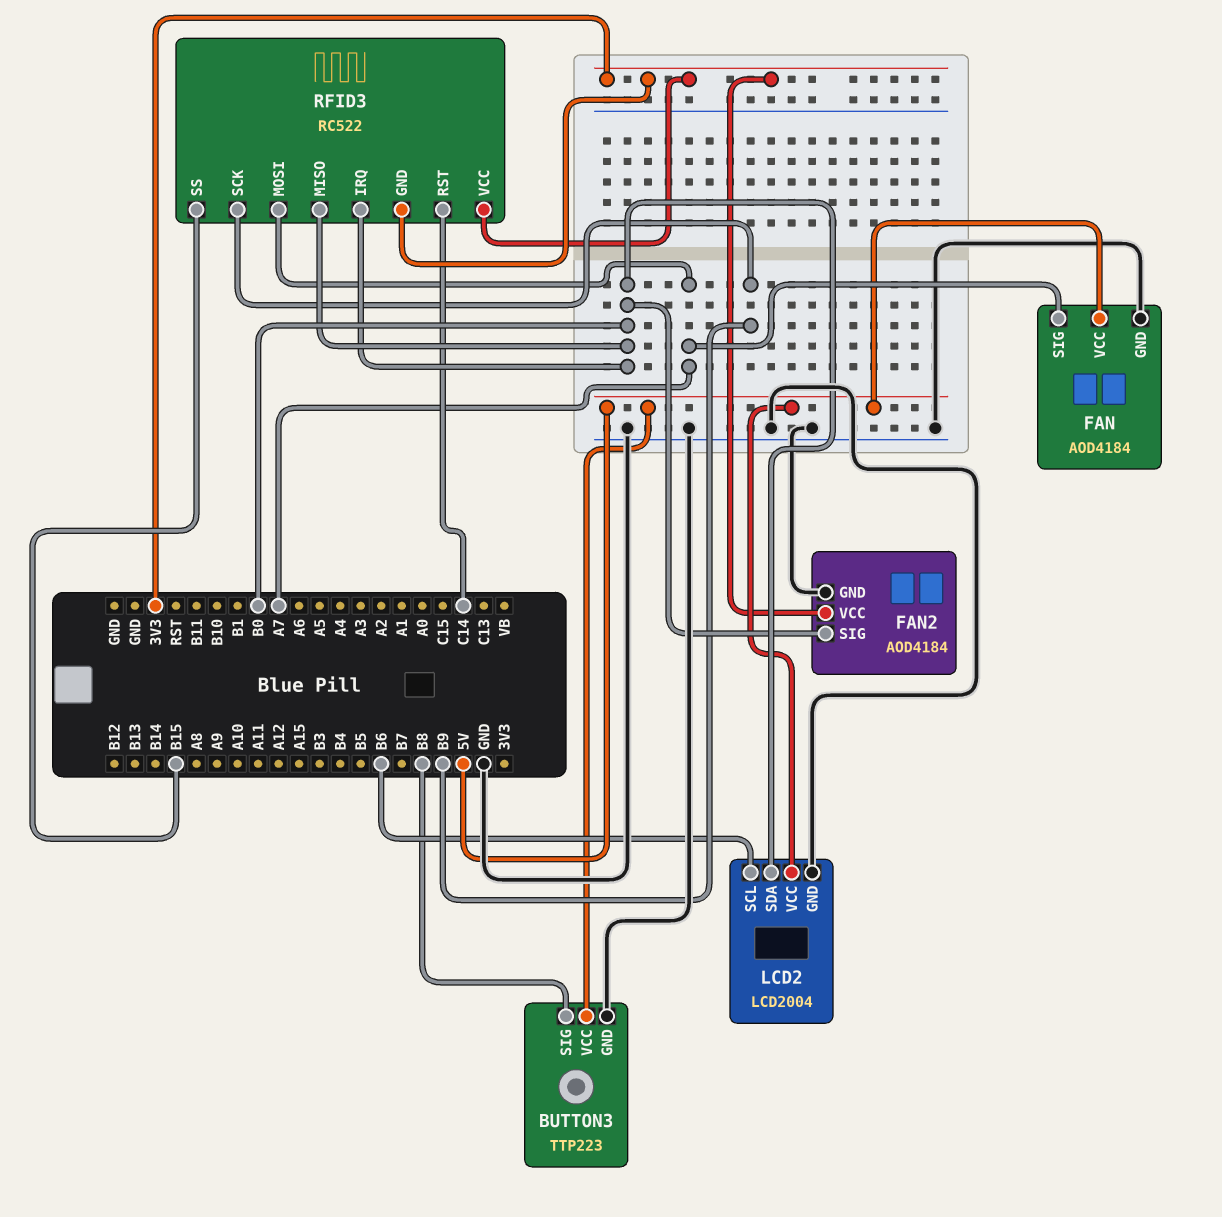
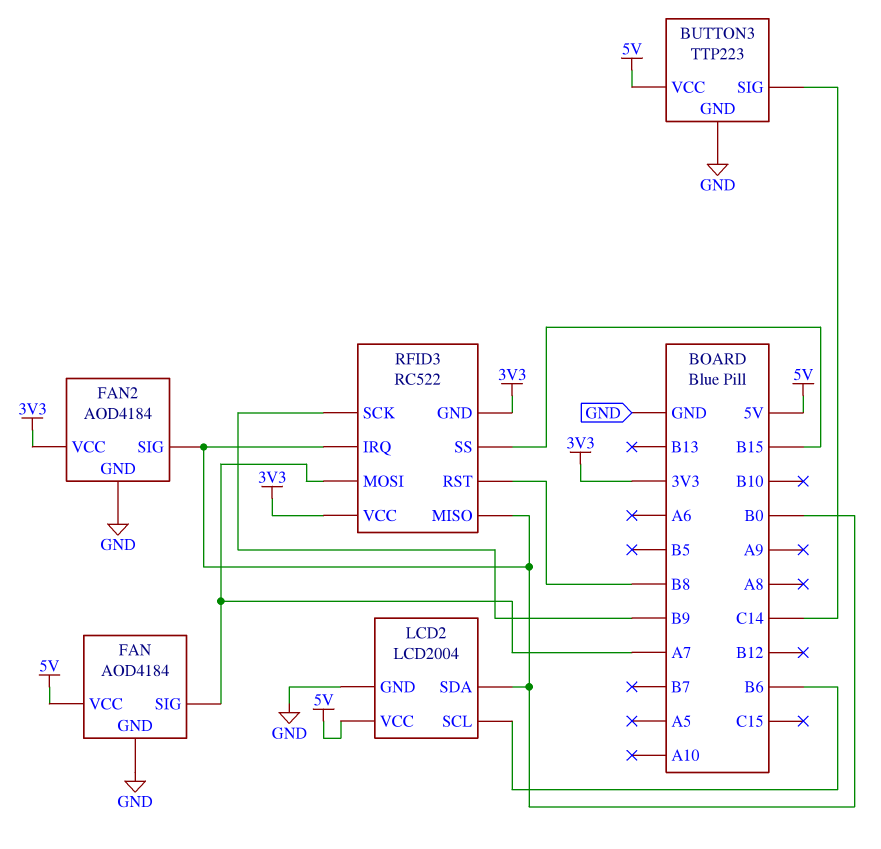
BUTTON3 pin SIG: B8 -> C14
RFID3 pin RST: C14 -> B8

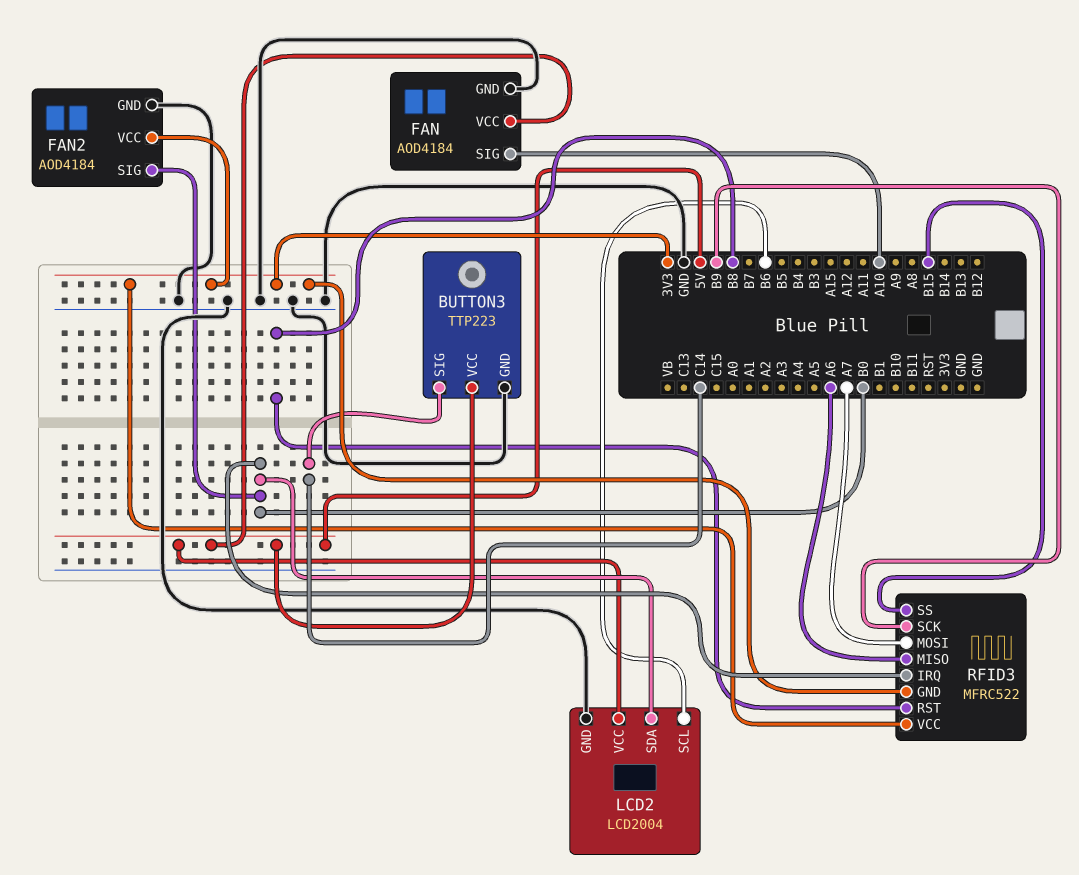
FAN pin SIG: A7 -> A10
RFID3: RC522 -> MFRC522
RFID3 pin MISO: B0 -> A6

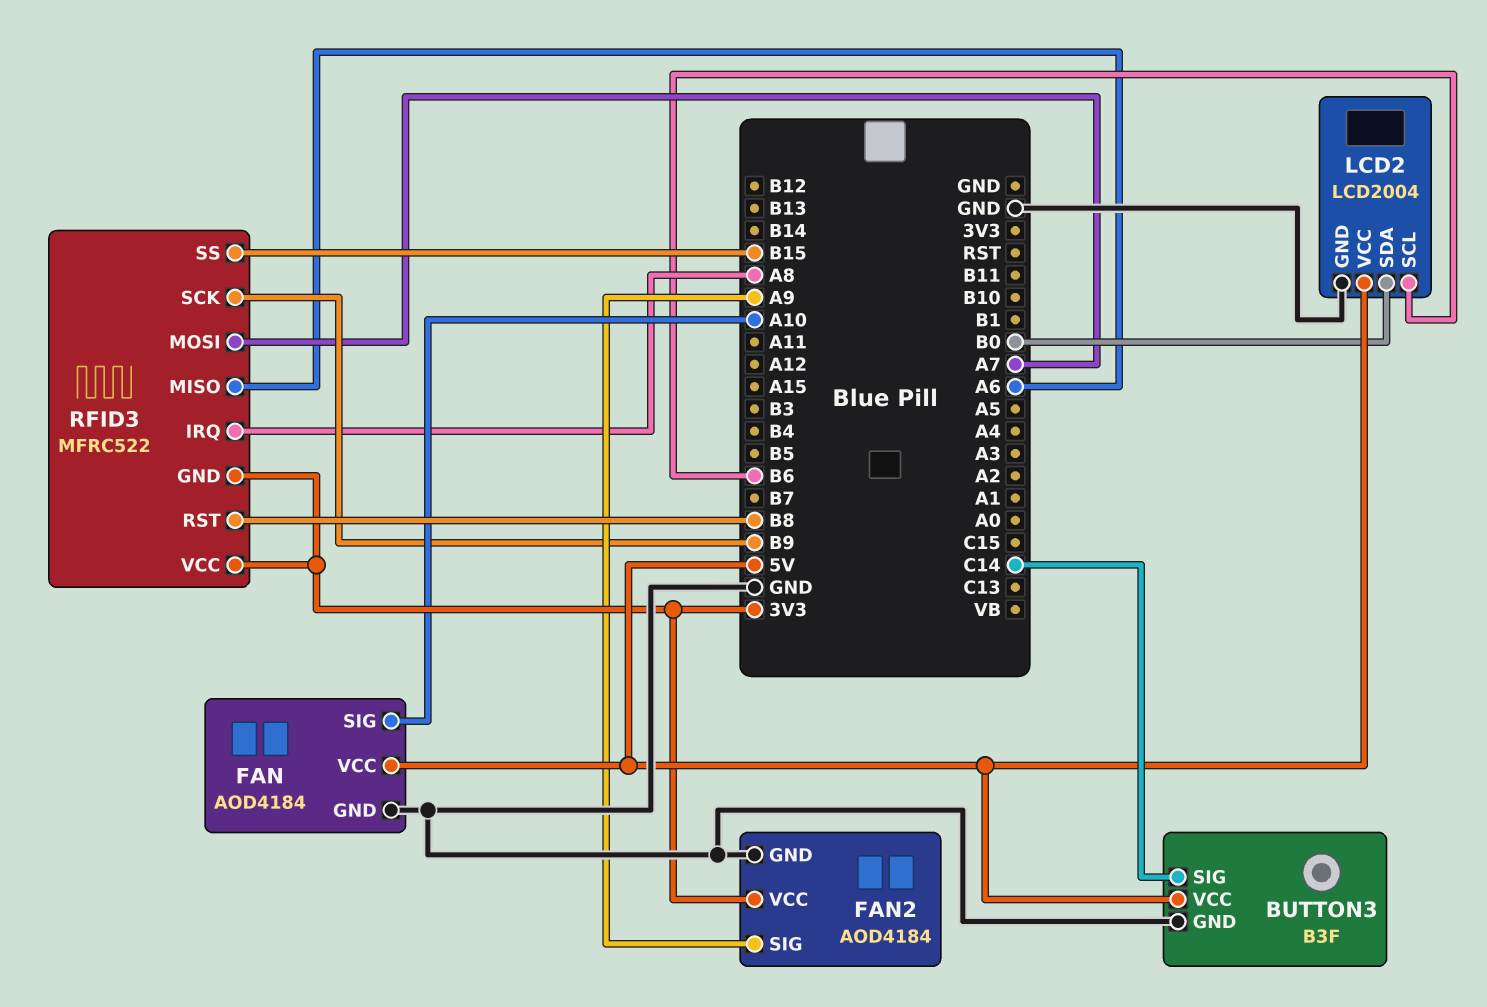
BUTTON3: TTP223 -> B3F
FAN2 pin SIG: B0 -> A9
RFID3 pin IRQ: B0 -> A8

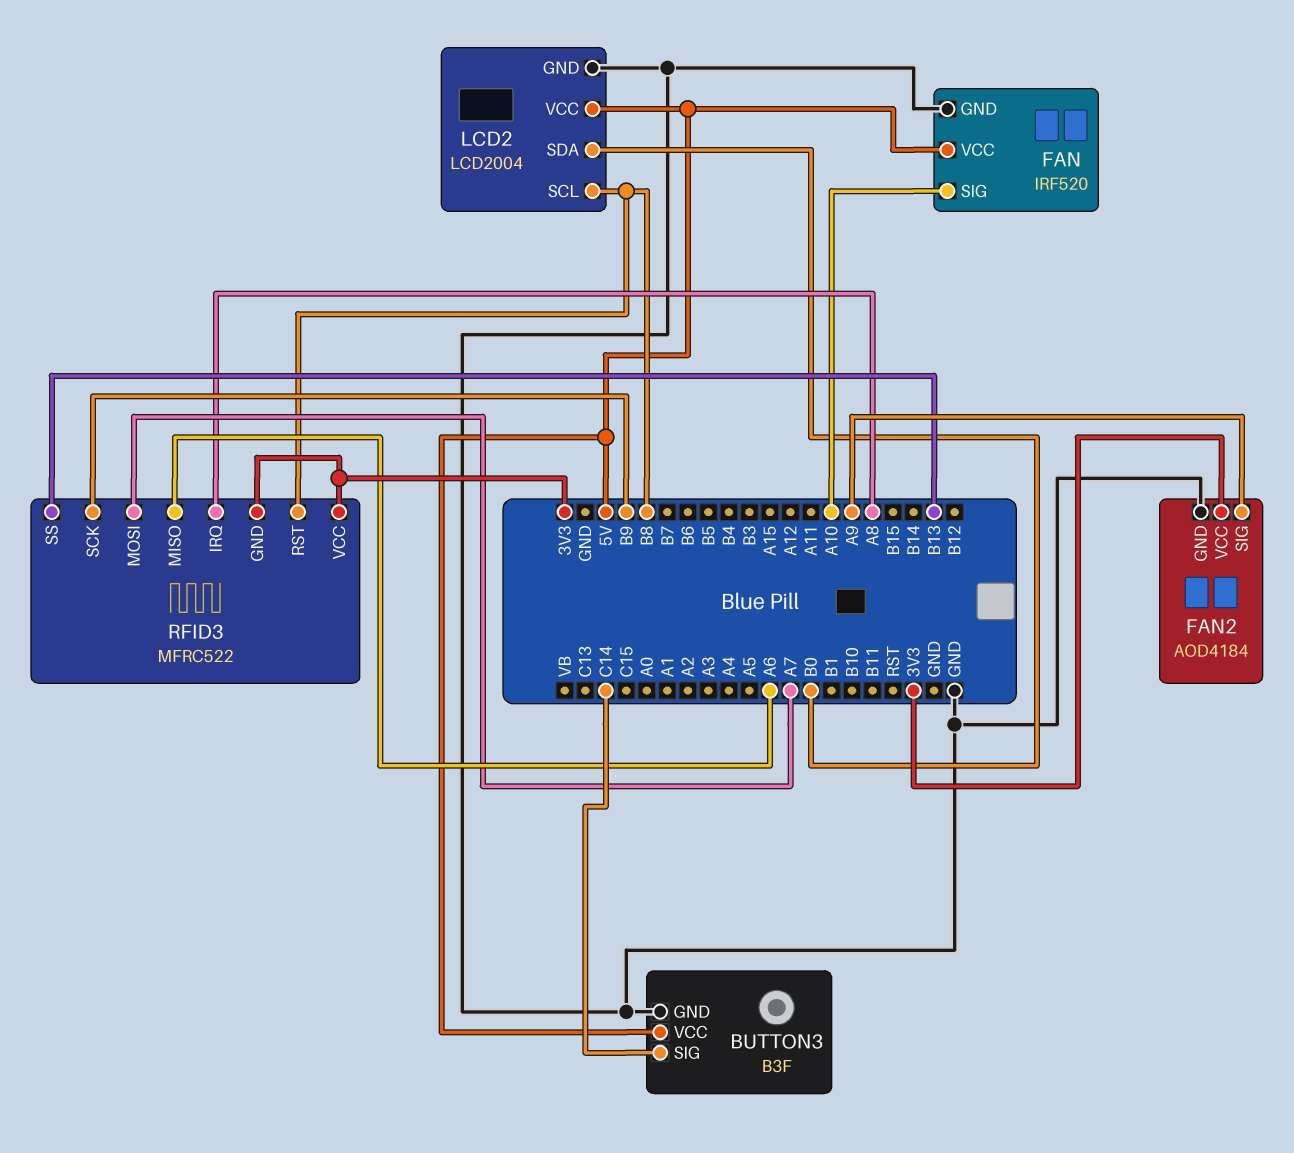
FAN: AOD4184 -> IRF520
LCD2 pin SCL: B6 -> B8
RFID3 pin SS: B15 -> B13

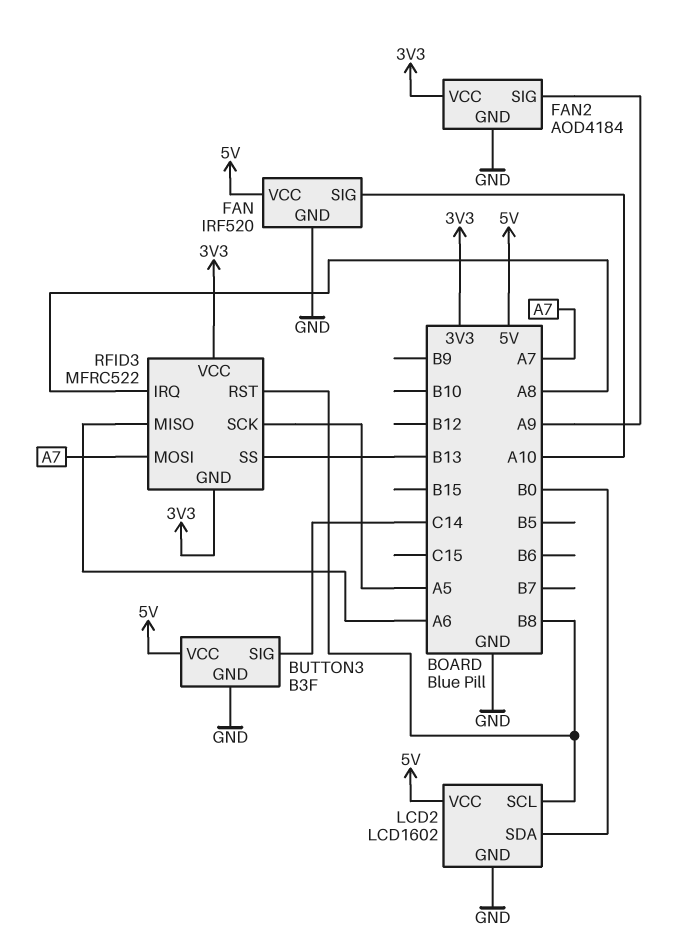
LCD2: LCD2004 -> LCD1602
RFID3 pin SCK: B9 -> A5

